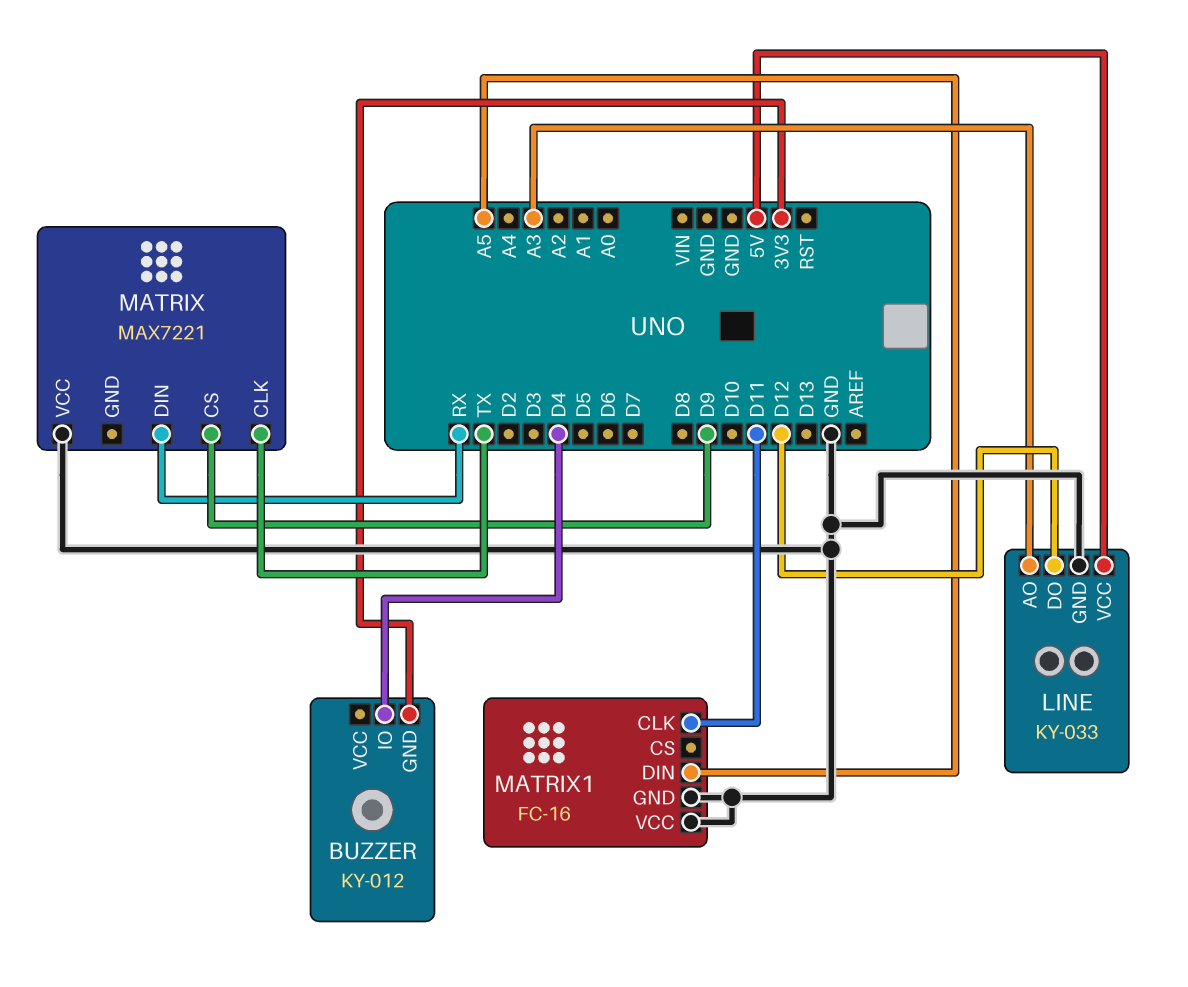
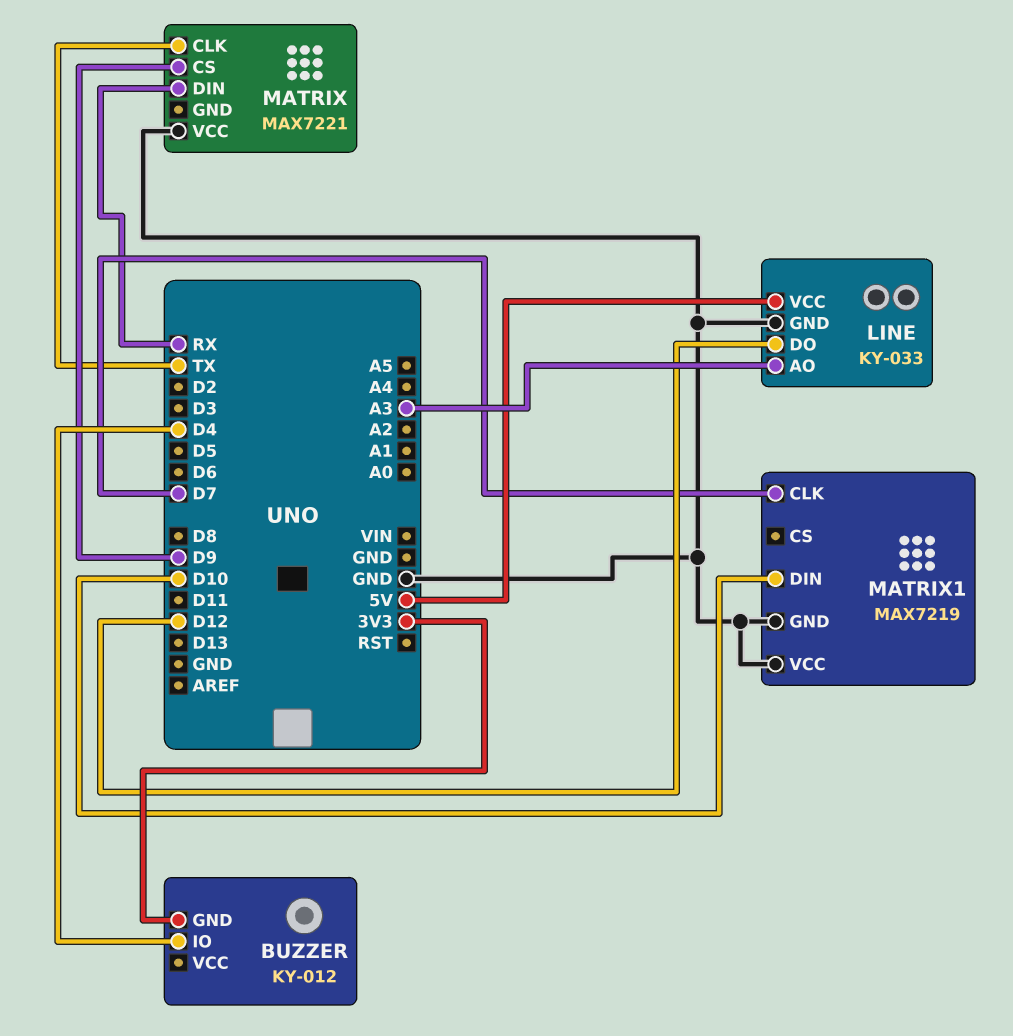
MATRIX1: FC-16 -> MAX7219
MATRIX1 pin CLK: D11 -> D7
MATRIX1 pin DIN: A5 -> D10

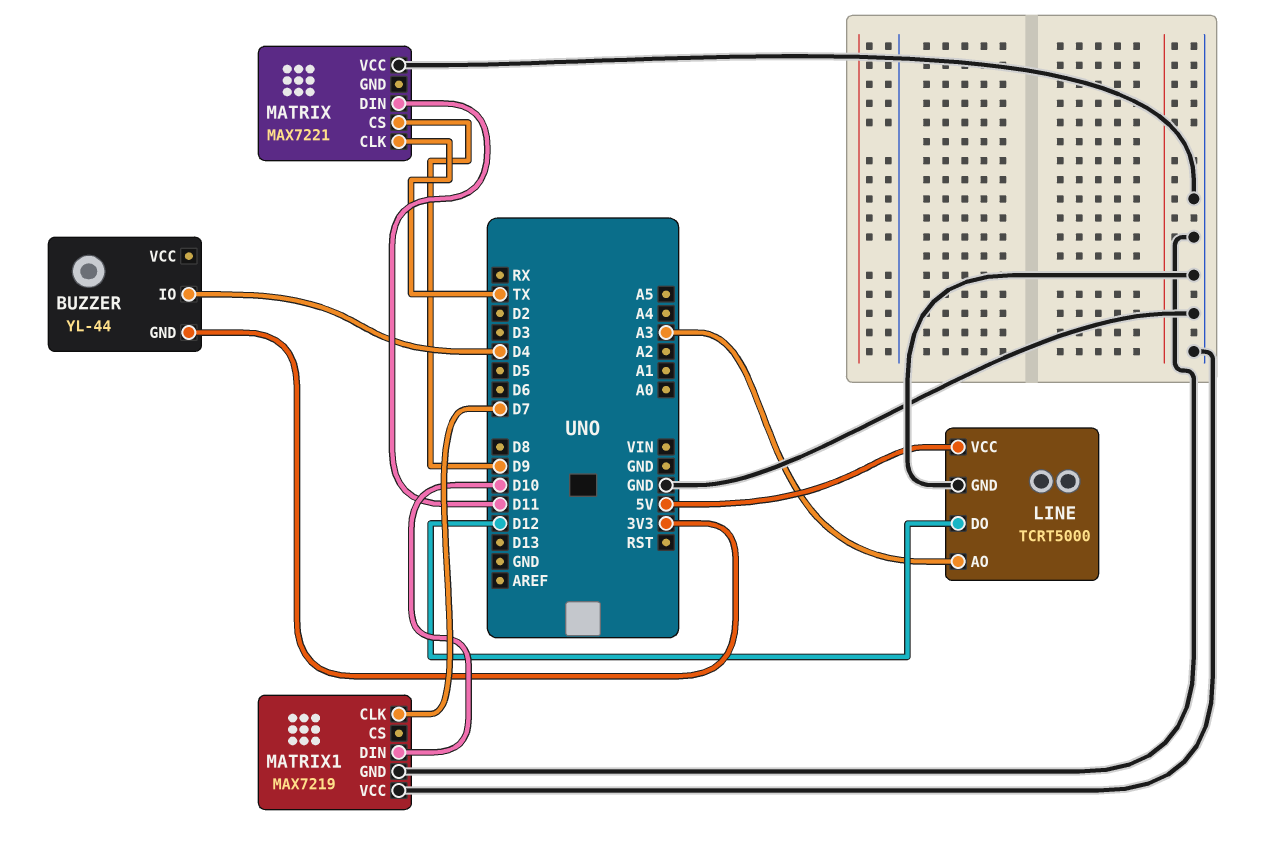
BUZZER: KY-012 -> YL-44
LINE: KY-033 -> TCRT5000
MATRIX pin DIN: RX -> D11

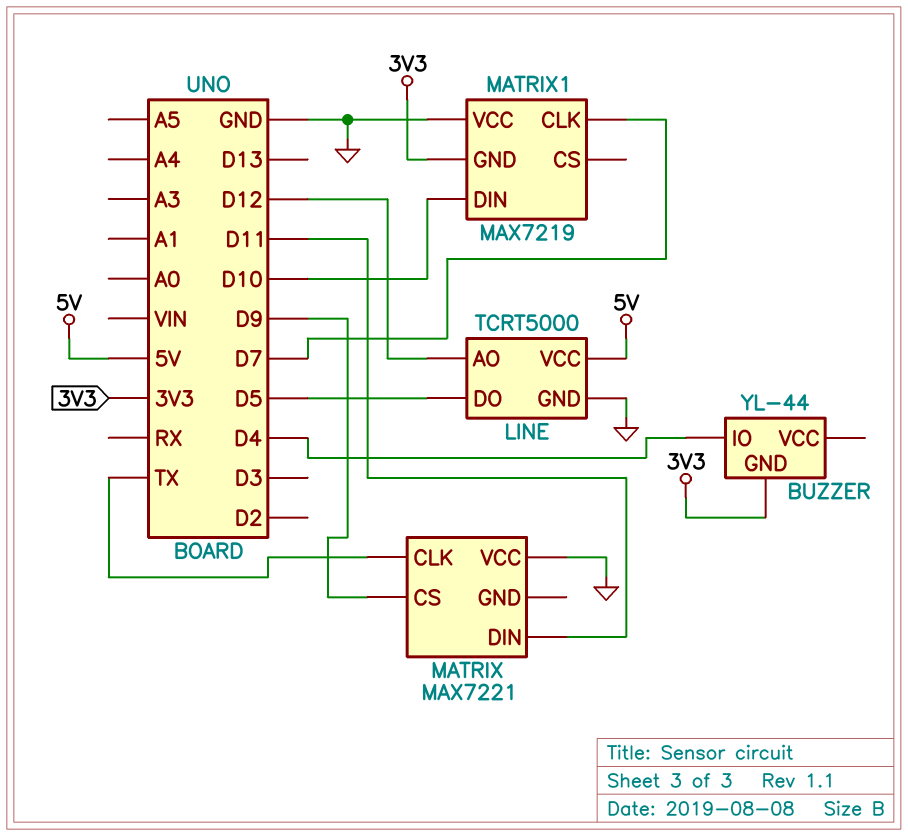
LINE pin AO: A3 -> D12
LINE pin DO: D12 -> D5
MATRIX1 pin GND: GND -> 3V3

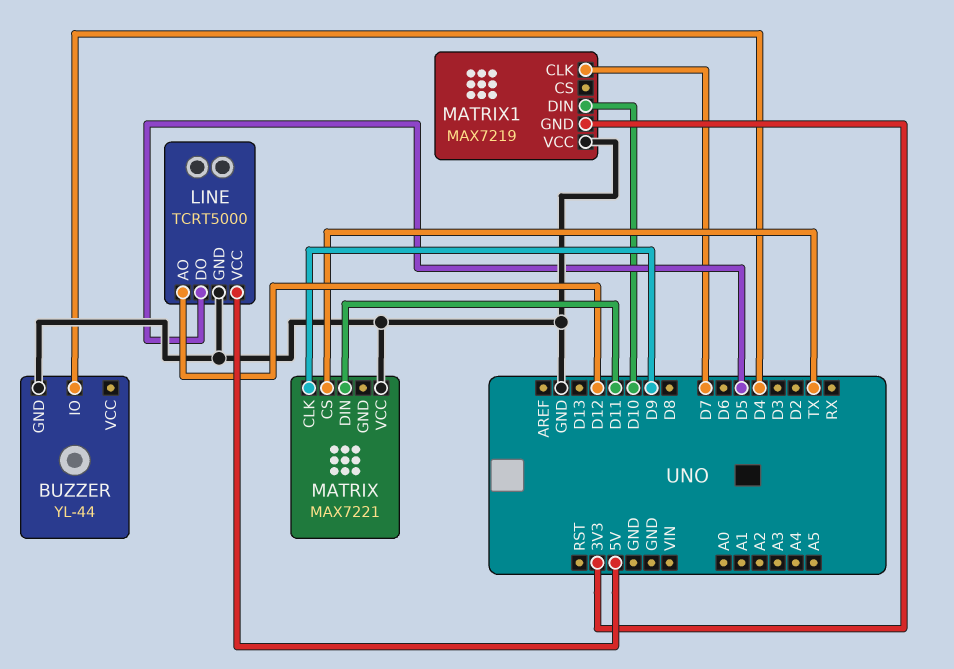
BUZZER pin GND: 3V3 -> GND
MATRIX pin CLK: TX -> D9
MATRIX pin CS: D9 -> TX

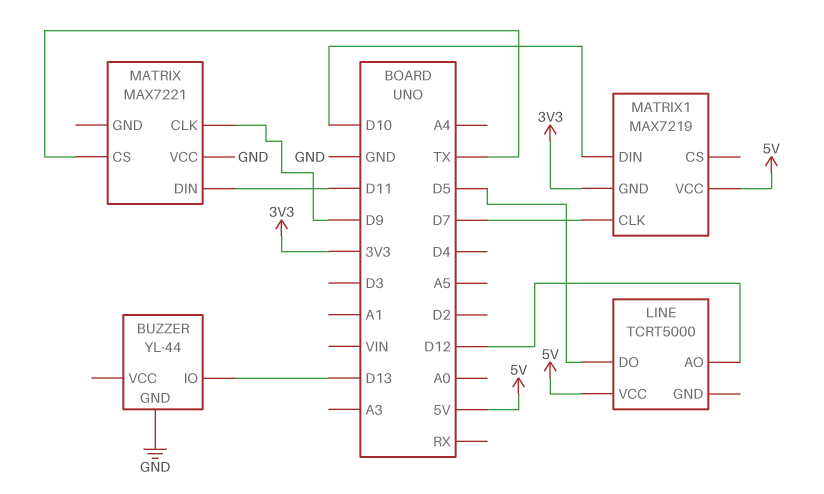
BUZZER pin IO: D4 -> D13
LINE pin GND: GND -> none
MATRIX1 pin VCC: GND -> 5V

